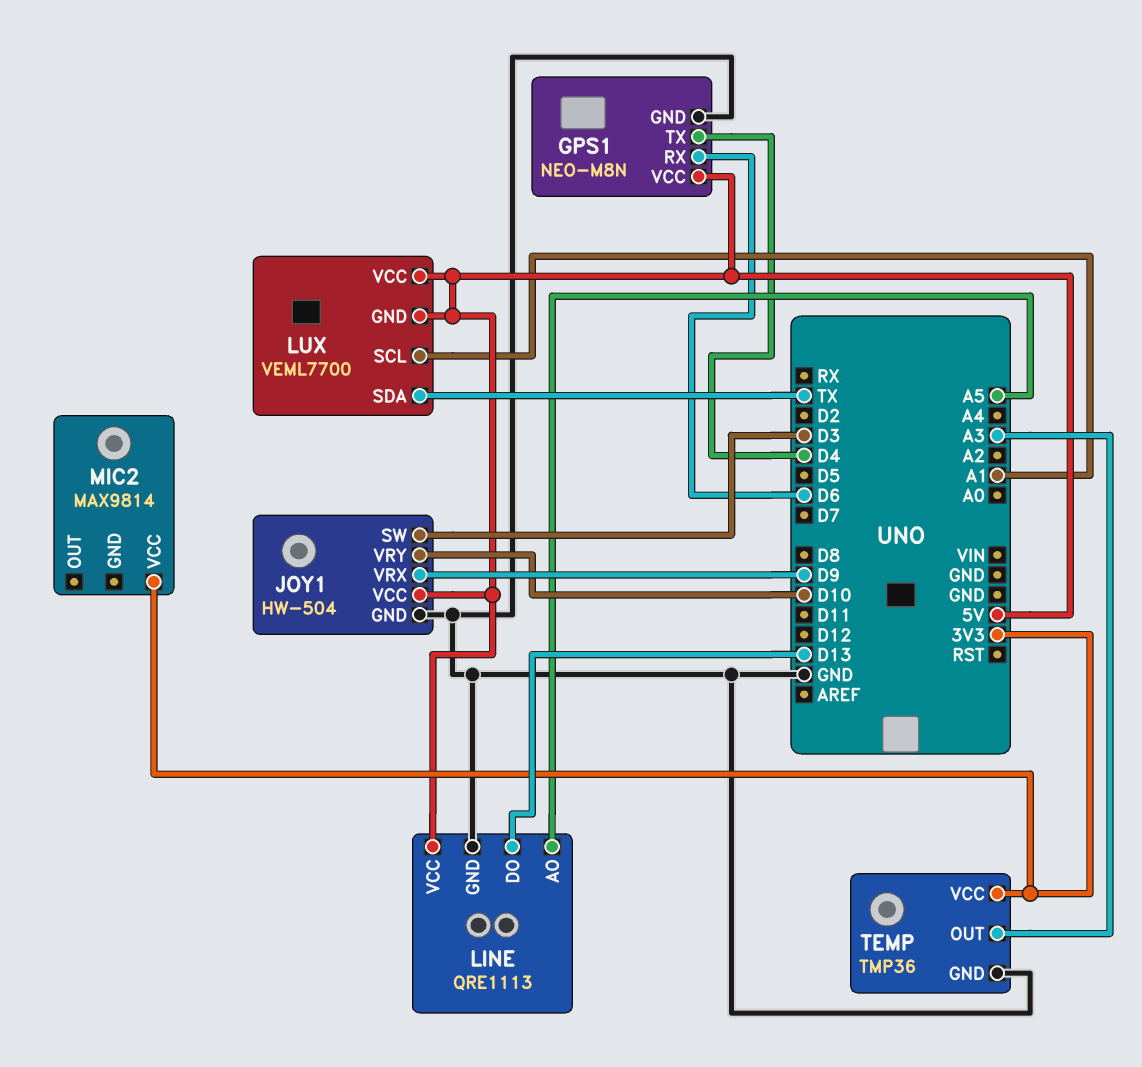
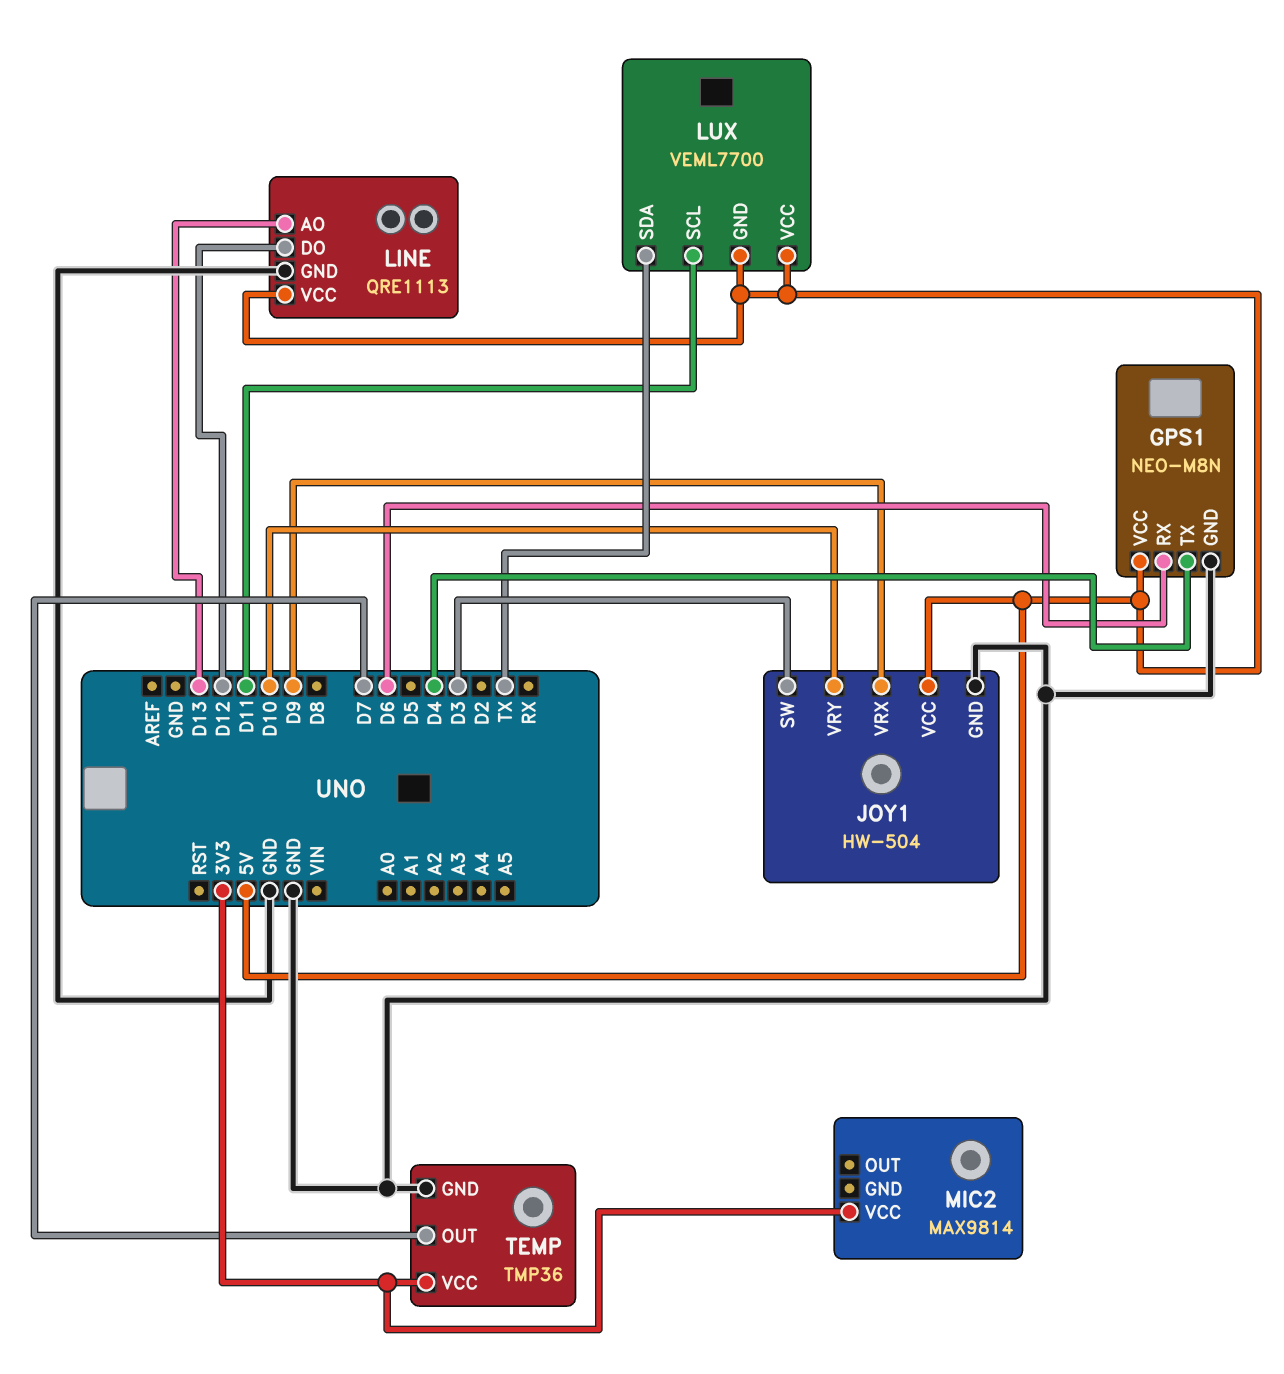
LINE pin AO: A5 -> D13
LINE pin DO: D13 -> D12
LUX pin SCL: A1 -> D11
TEMP pin OUT: A3 -> D7

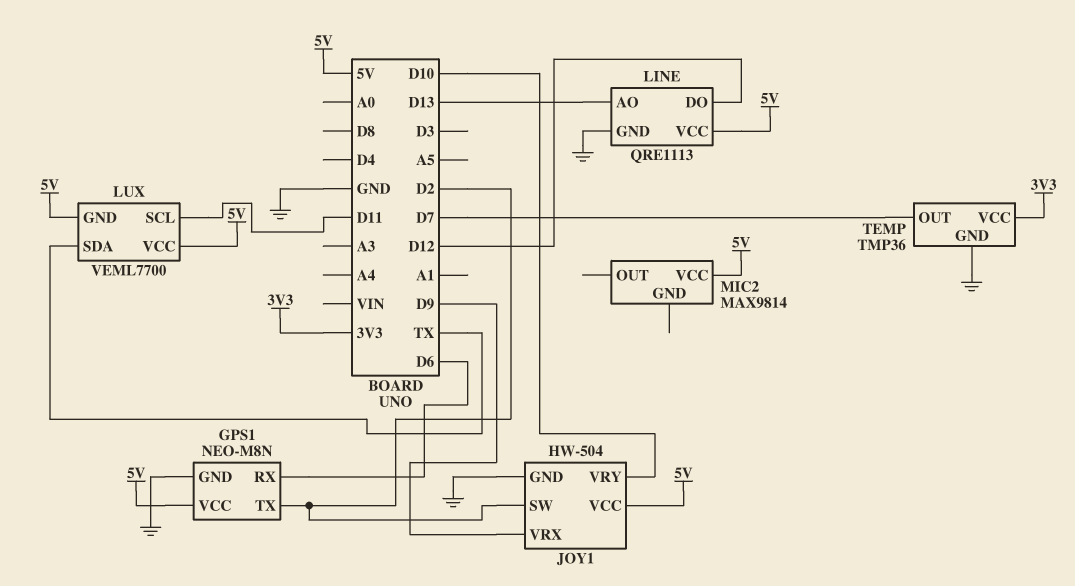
GPS1 pin TX: D4 -> D2
JOY1 pin SW: D3 -> D2
MIC2 pin VCC: 3V3 -> 5V

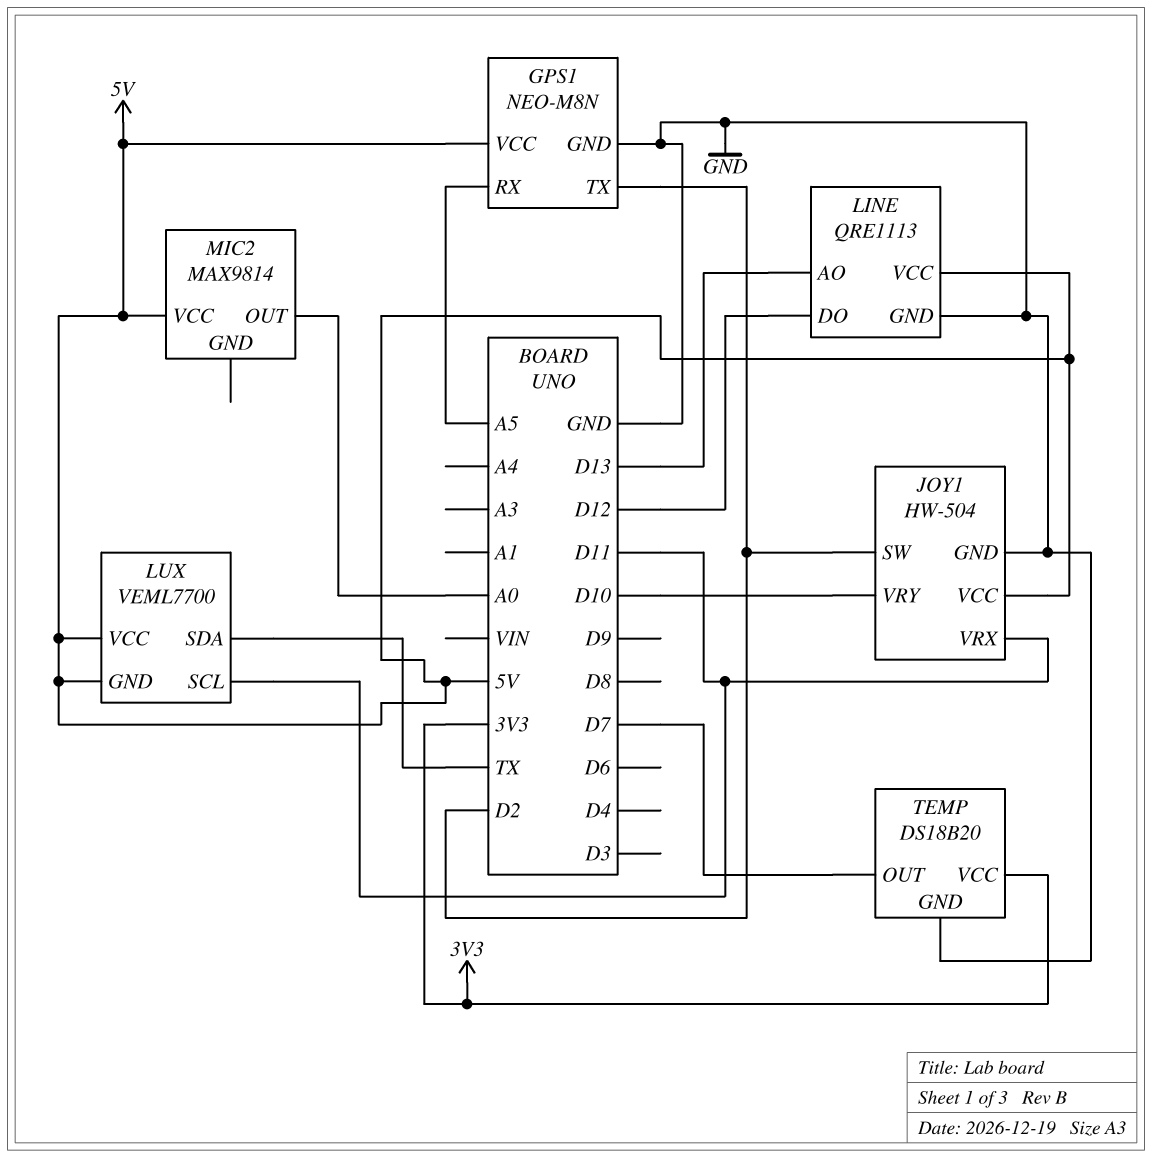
GPS1 pin RX: D6 -> A5
JOY1 pin VRX: D9 -> D11
MIC2 pin OUT: none -> A0
TEMP: TMP36 -> DS18B20

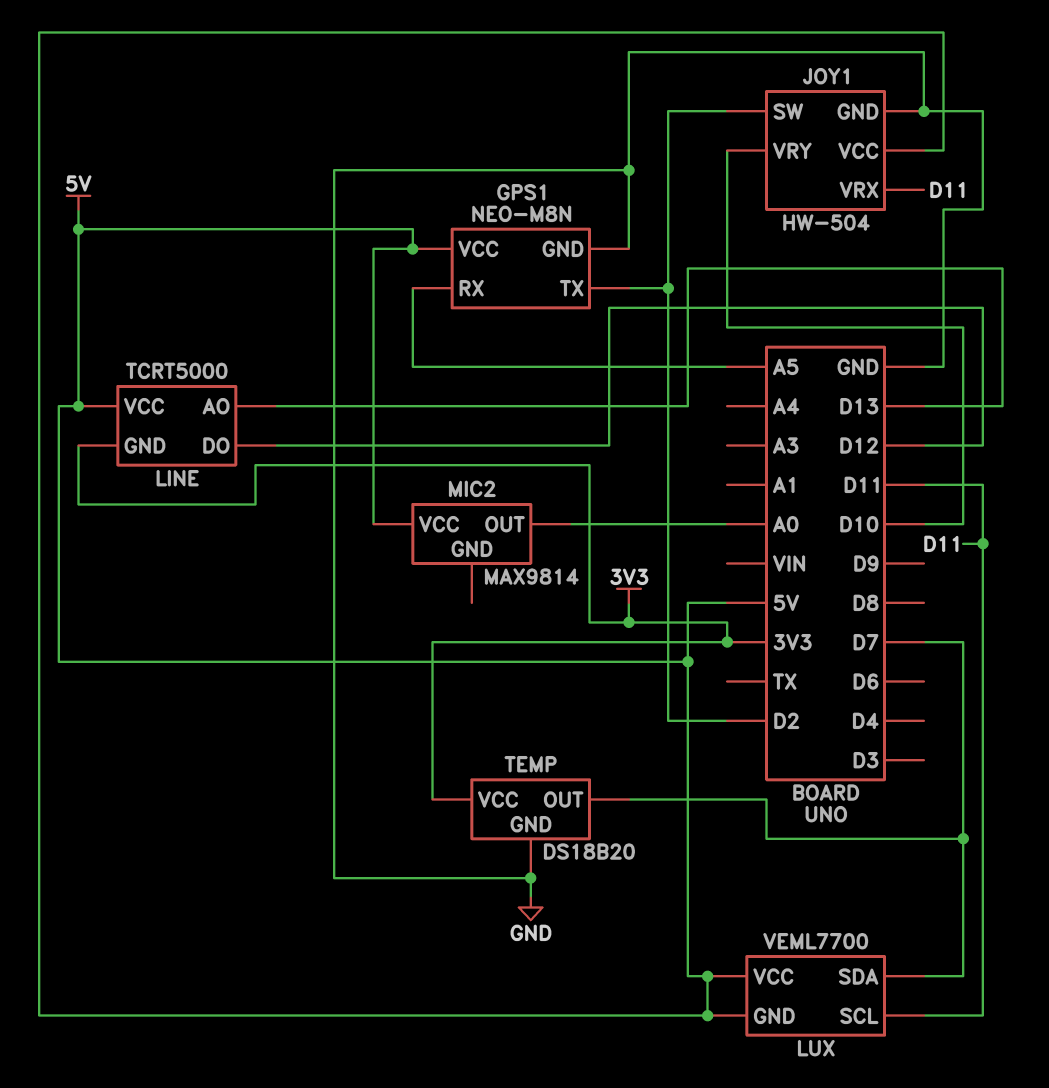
LINE: QRE1113 -> TCRT5000
LINE pin GND: GND -> 3V3
LUX pin SDA: TX -> D7

